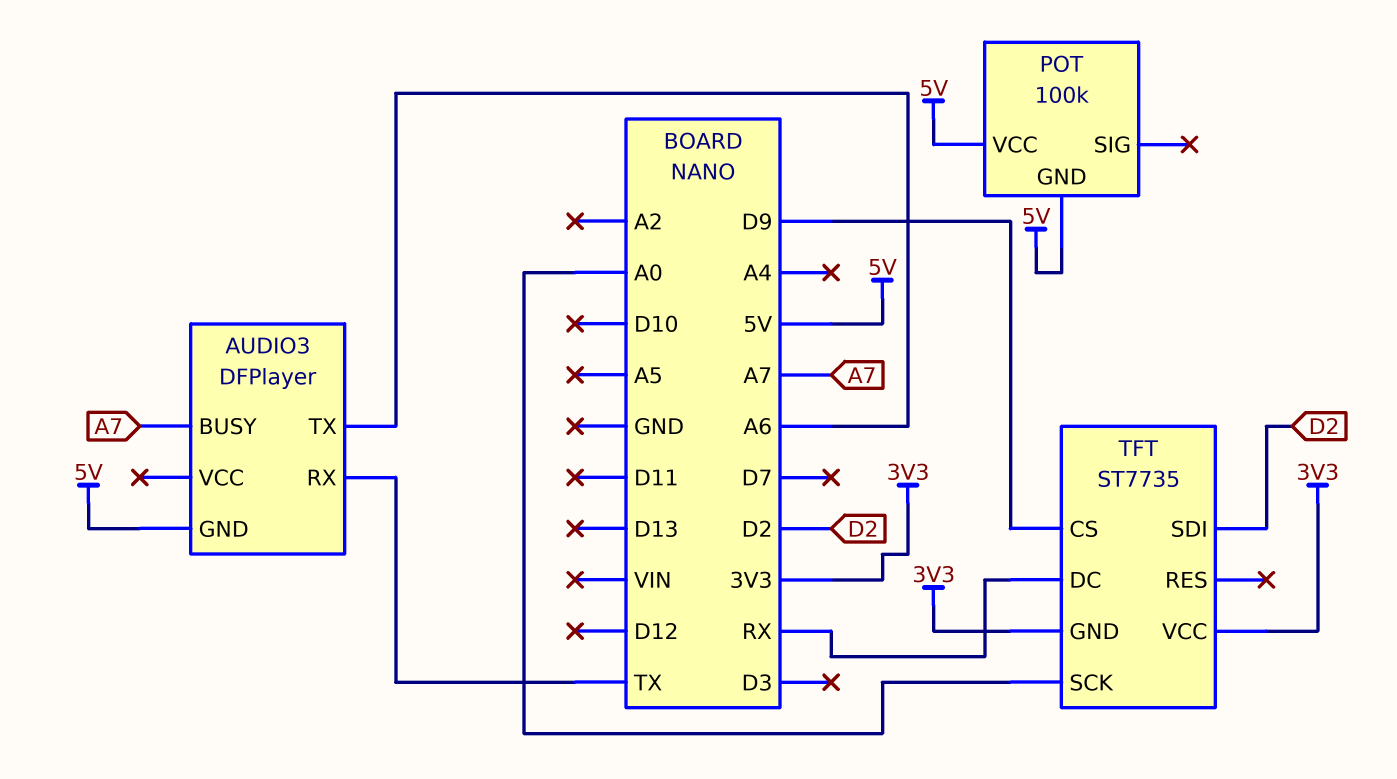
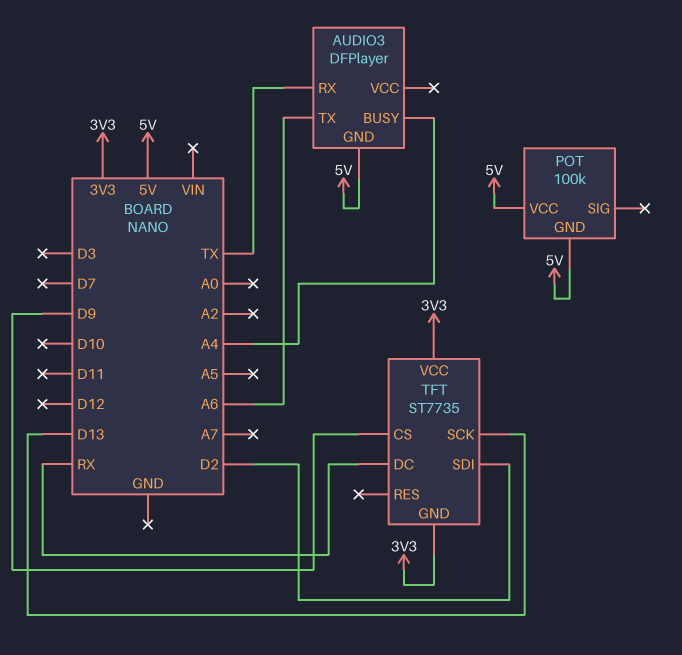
AUDIO3 pin BUSY: A7 -> A4
TFT pin SCK: A0 -> D13

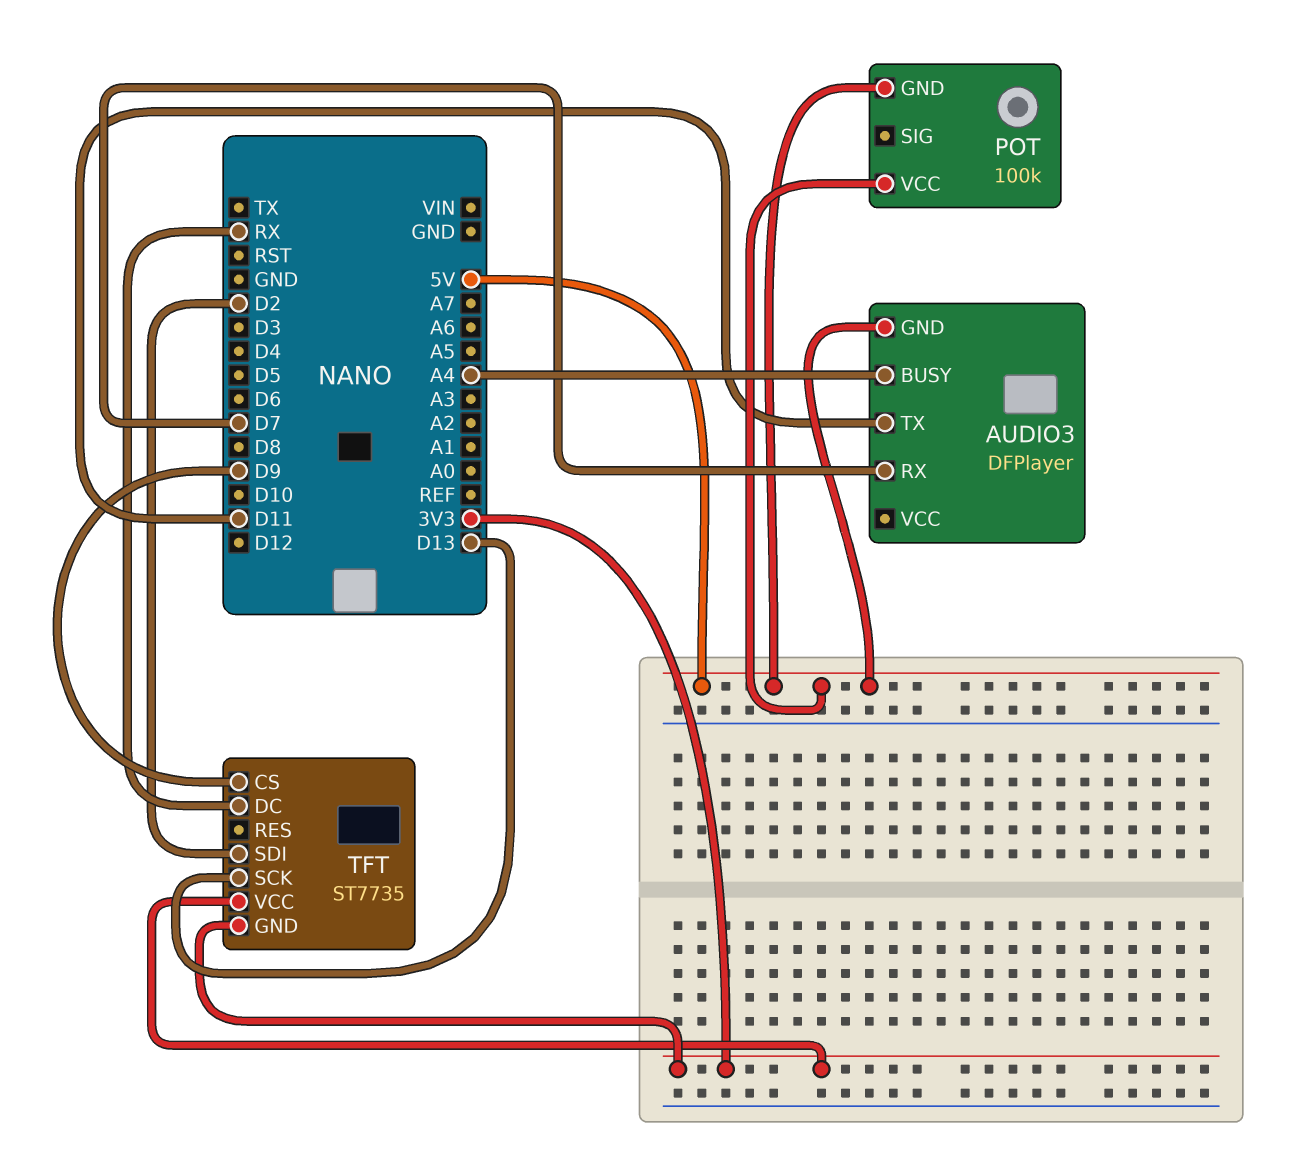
AUDIO3 pin RX: TX -> D7
AUDIO3 pin TX: A6 -> D11

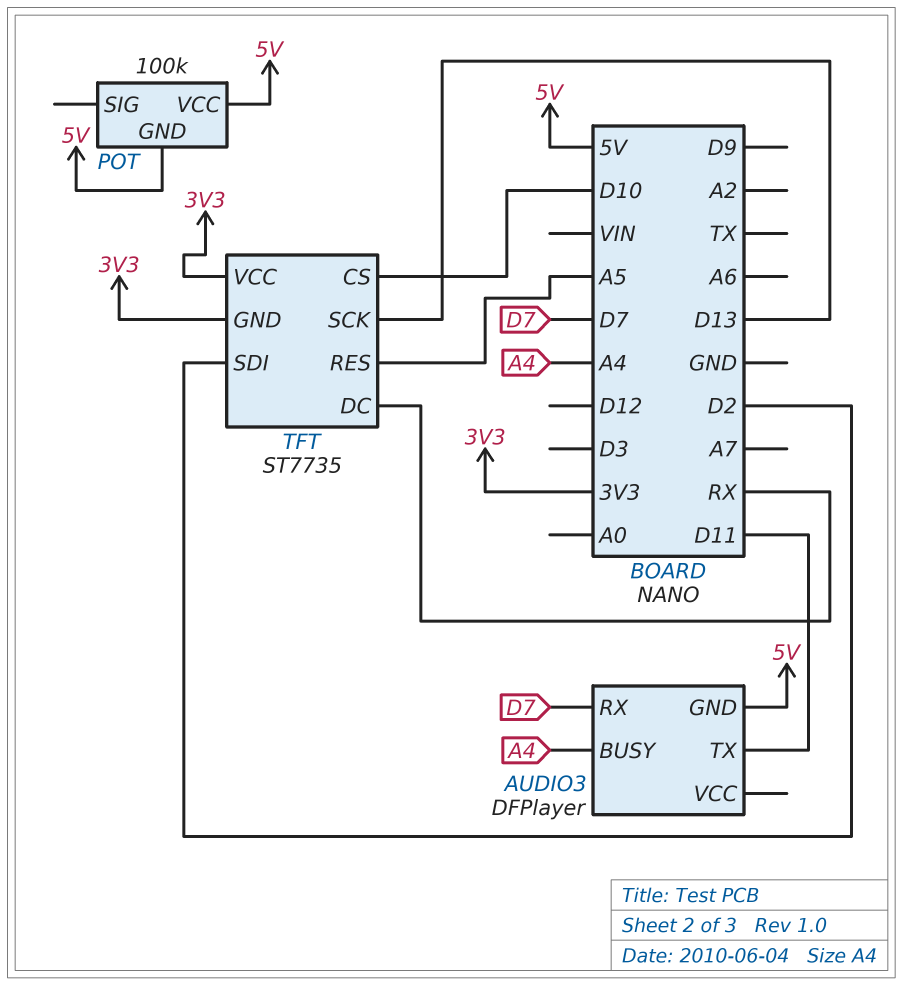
TFT pin CS: D9 -> D10
TFT pin RES: none -> A5

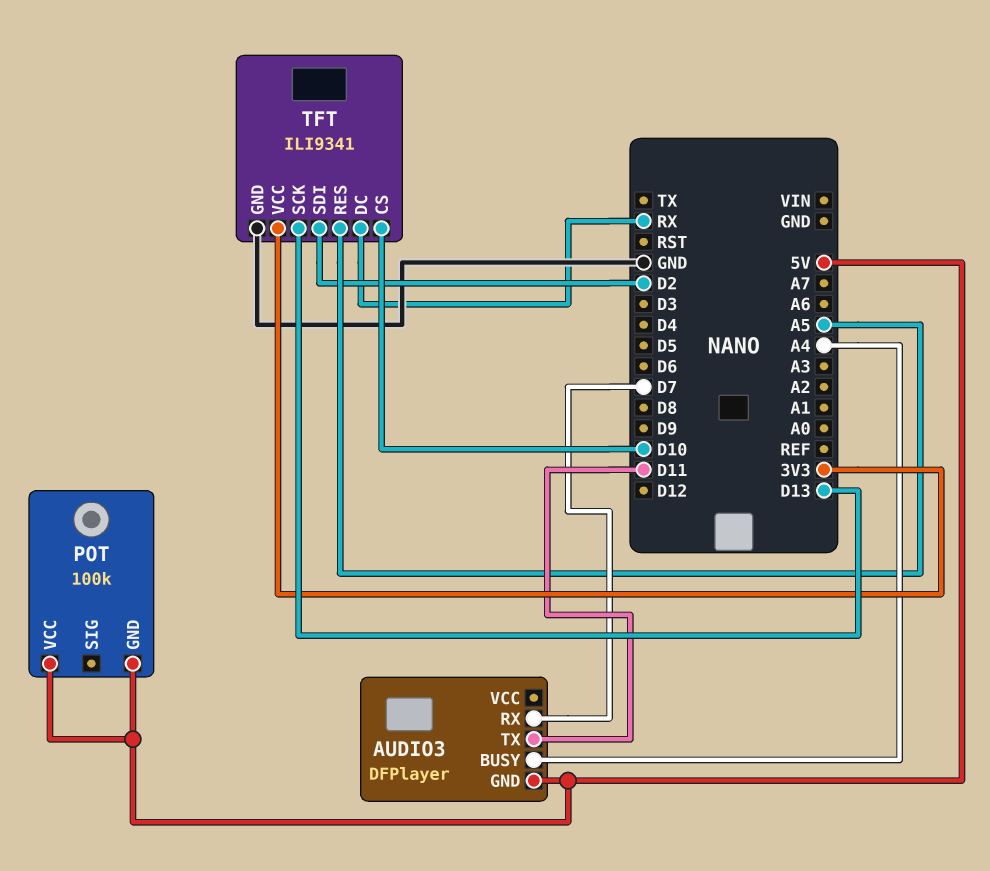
TFT: ST7735 -> ILI9341
TFT pin GND: 3V3 -> GND

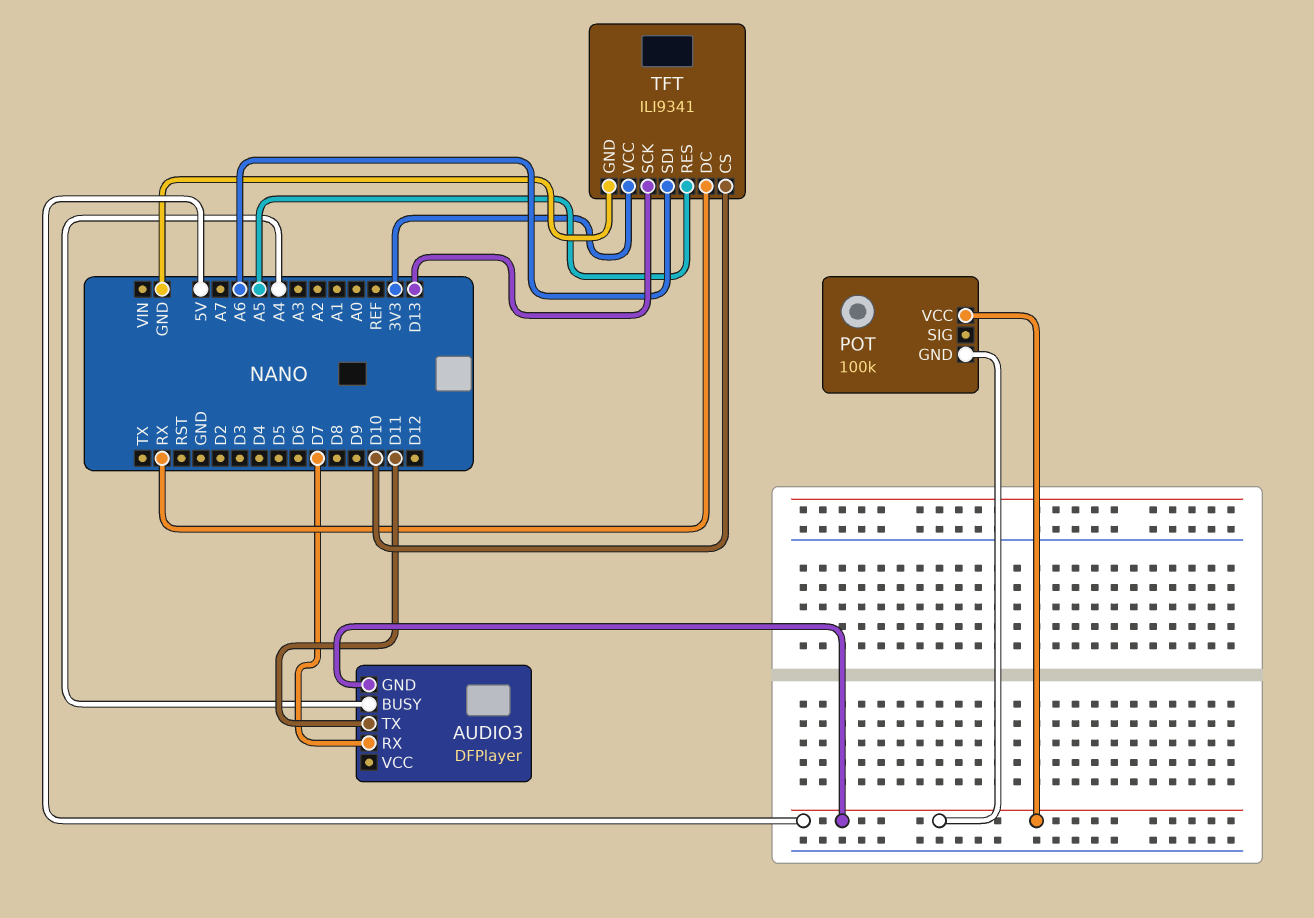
TFT pin SDI: D2 -> A6

